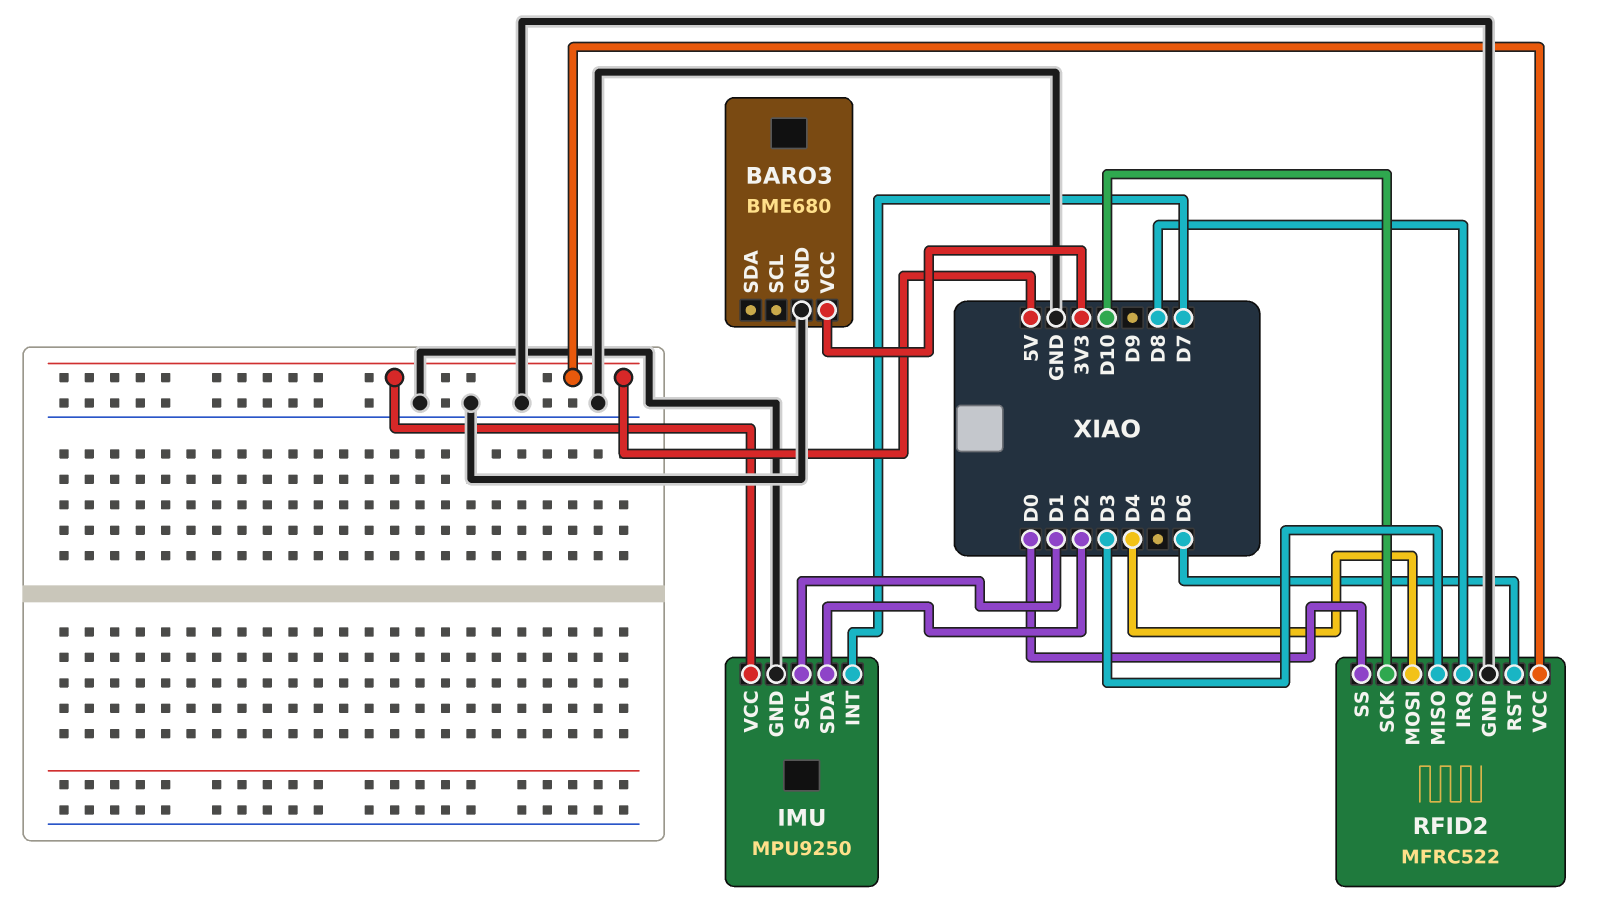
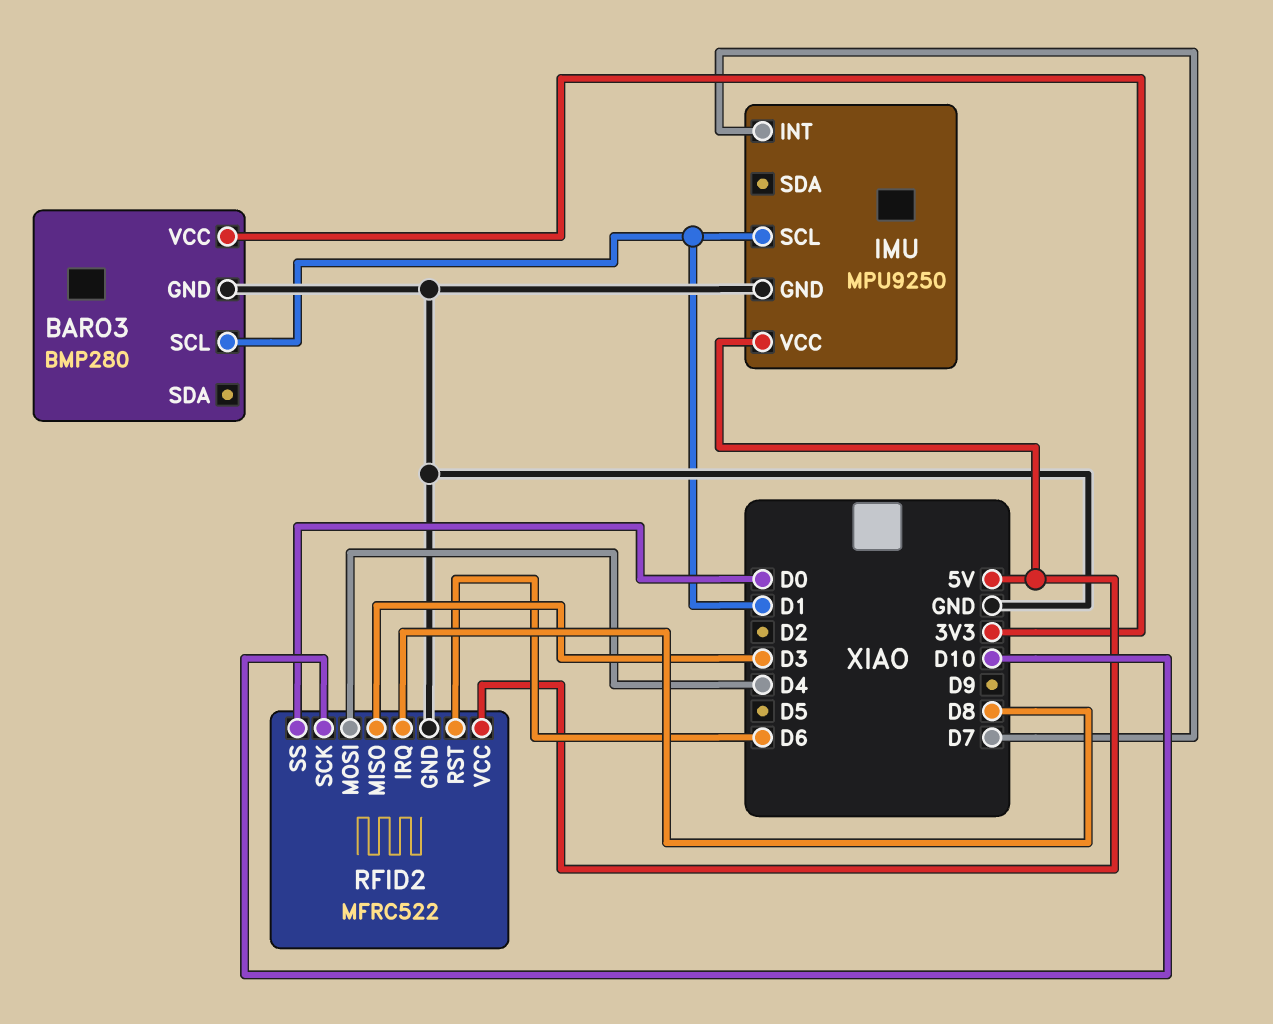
BARO3: BME680 -> BMP280
BARO3 pin SCL: none -> D1
IMU pin SDA: D2 -> none

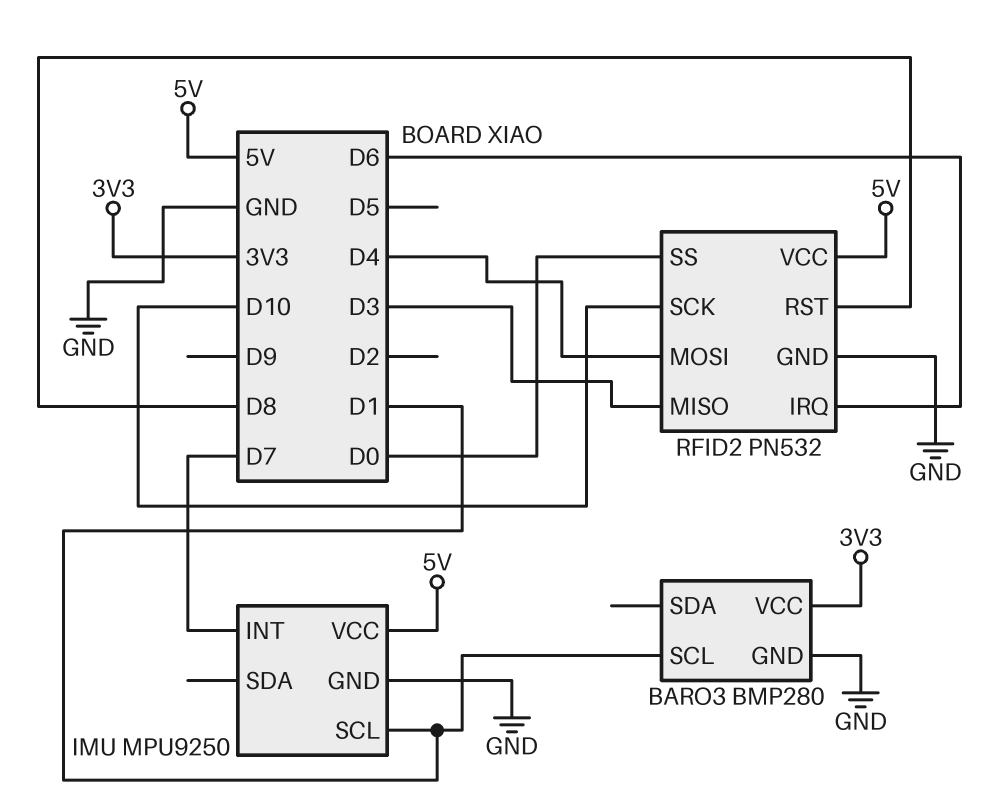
RFID2: MFRC522 -> PN532
RFID2 pin IRQ: D8 -> D6
RFID2 pin RST: D6 -> D8

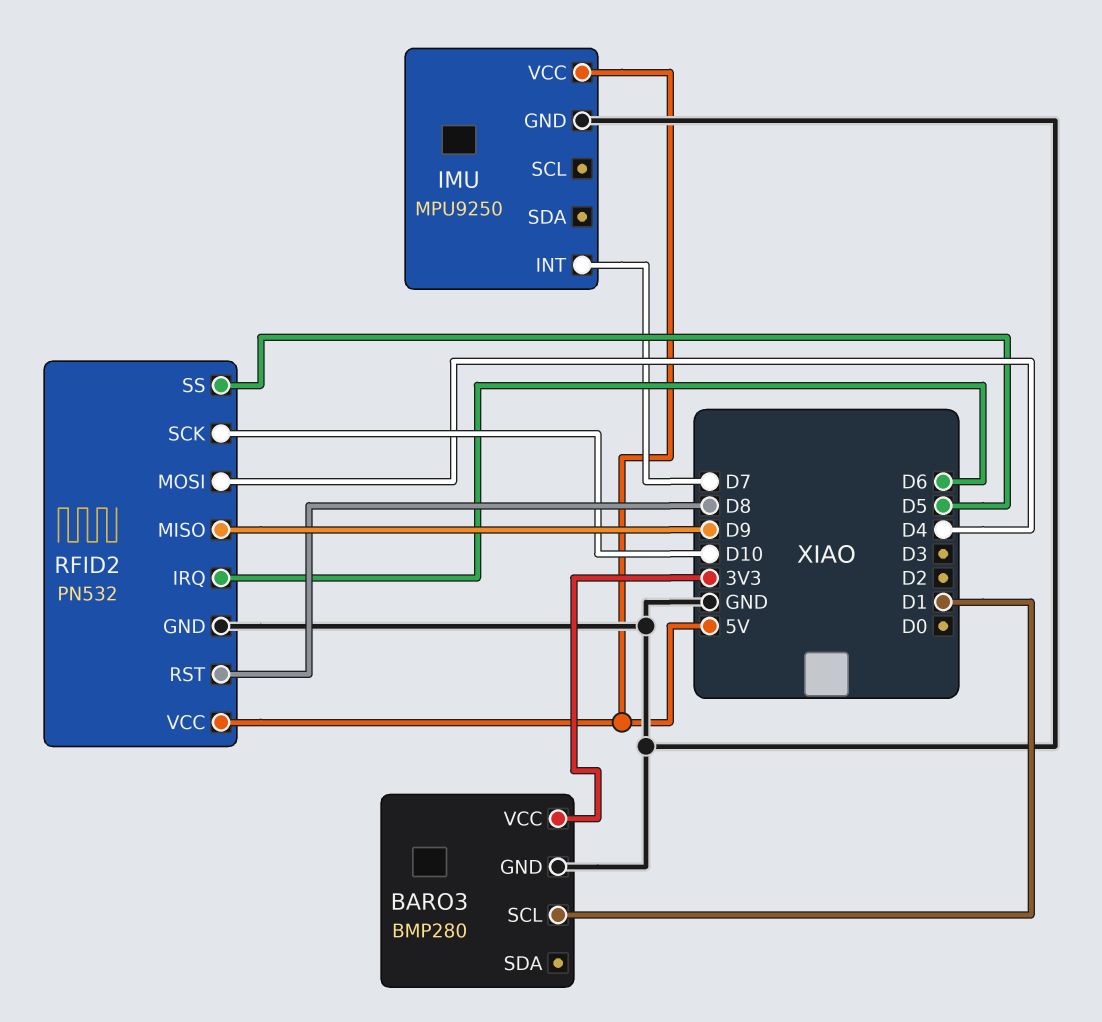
IMU pin SCL: D1 -> none
RFID2 pin MISO: D3 -> D9
RFID2 pin SS: D0 -> D5

